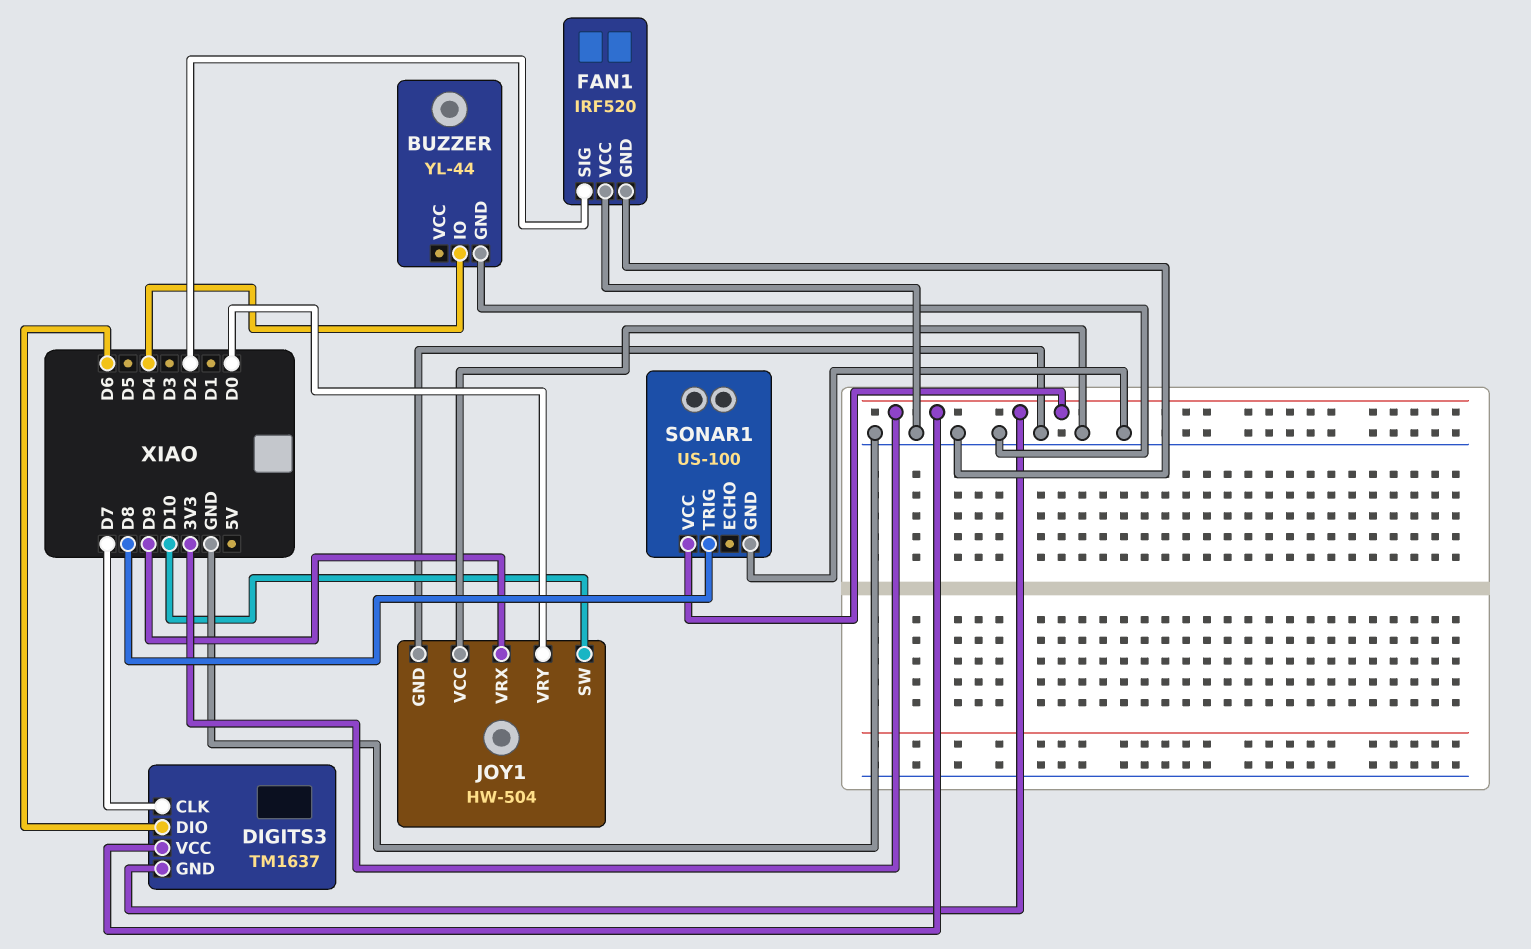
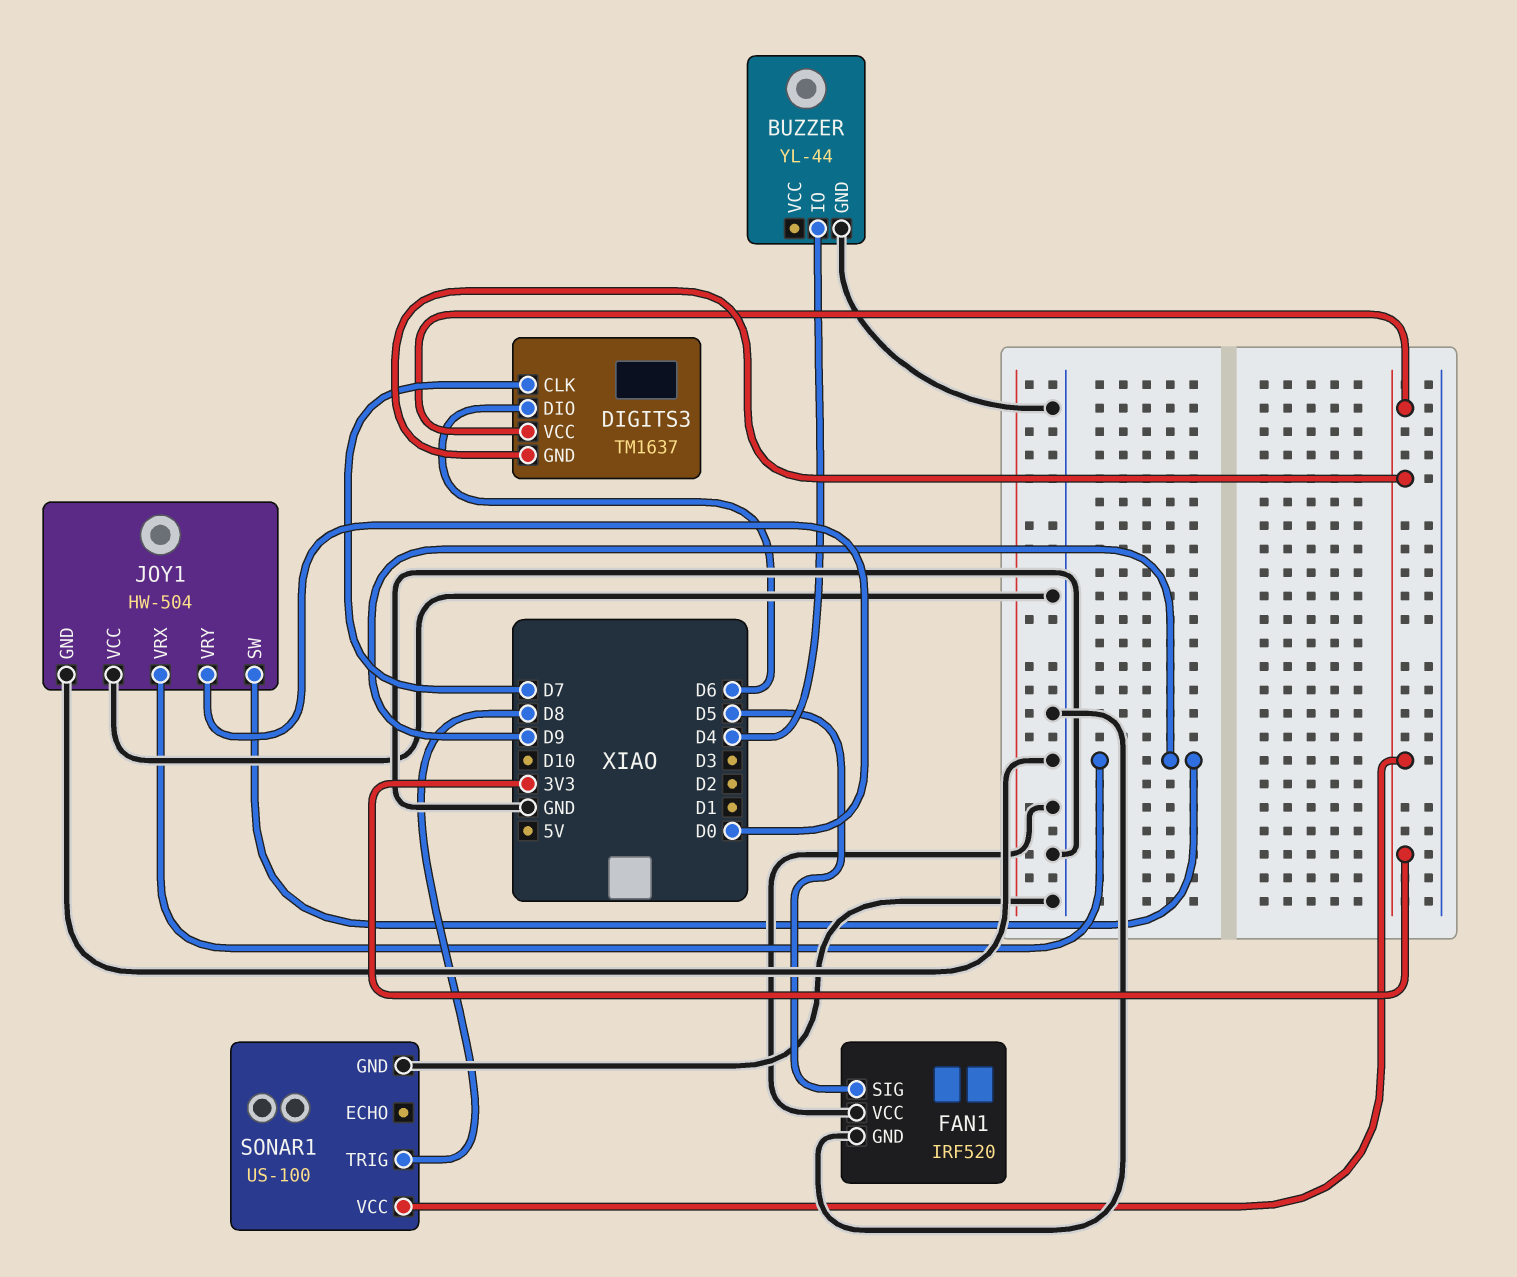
FAN1 pin SIG: D2 -> D5
JOY1 pin SW: D10 -> D9

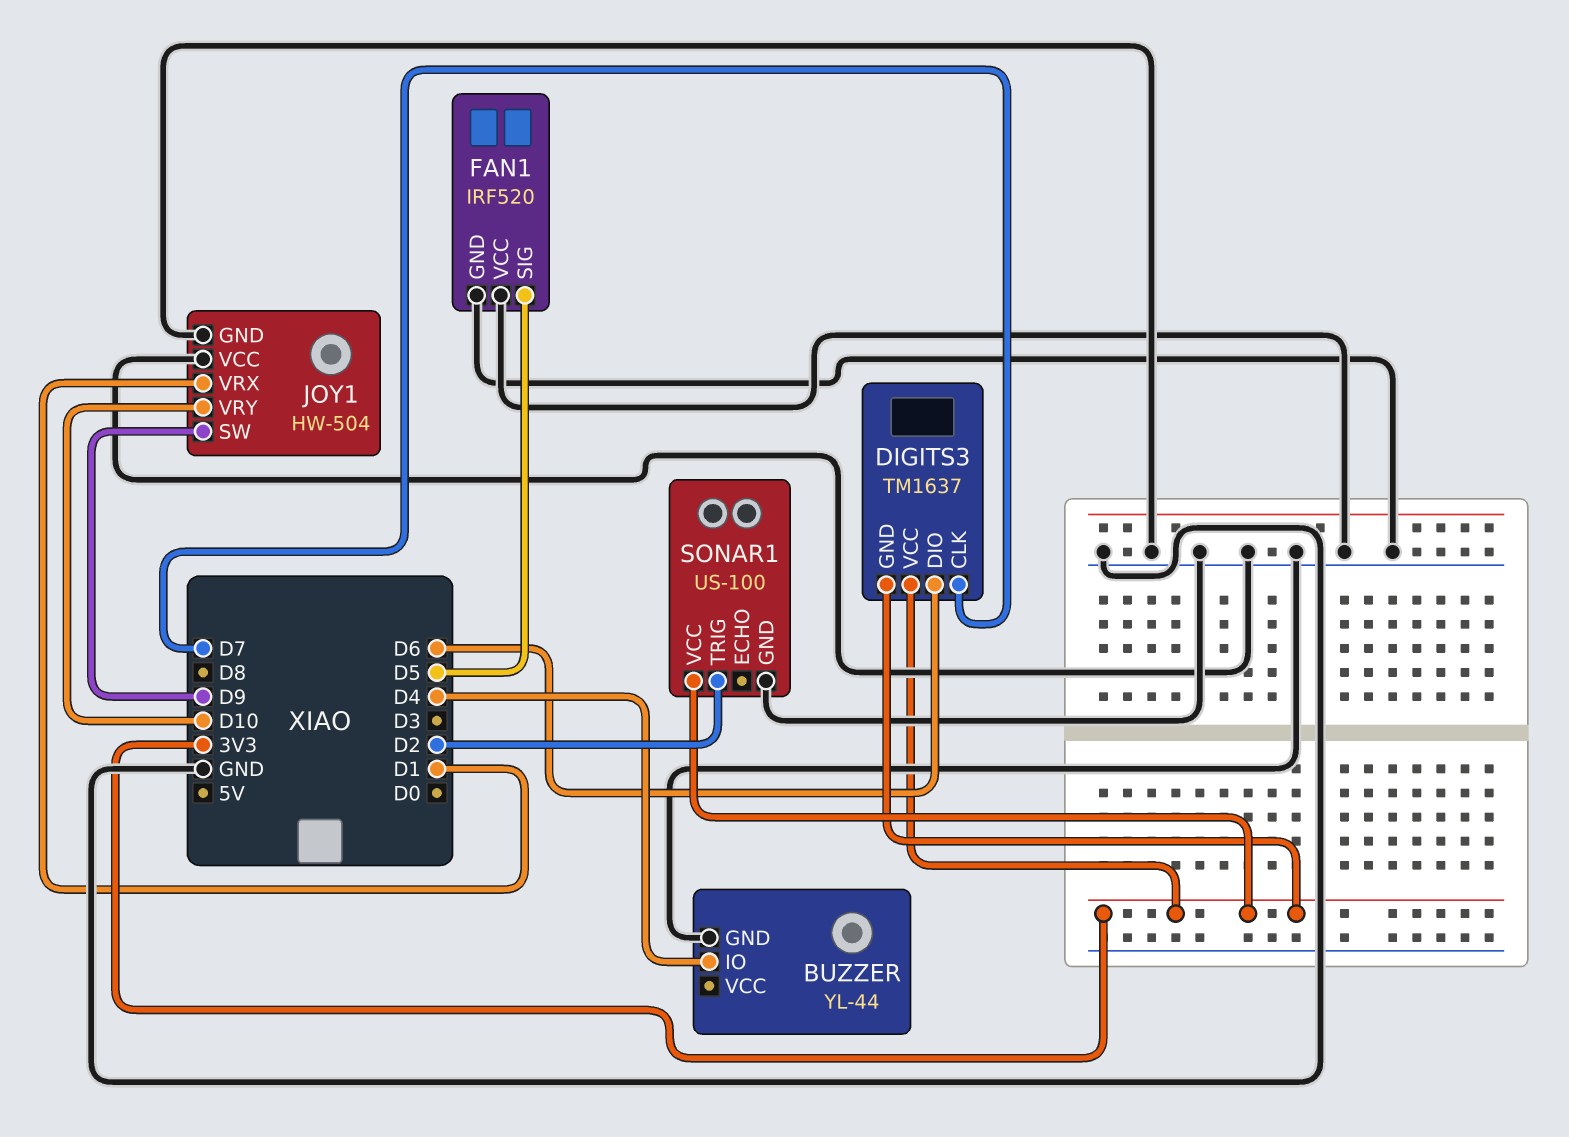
JOY1 pin VRX: D9 -> D1
JOY1 pin VRY: D0 -> D10
SONAR1 pin TRIG: D8 -> D2

